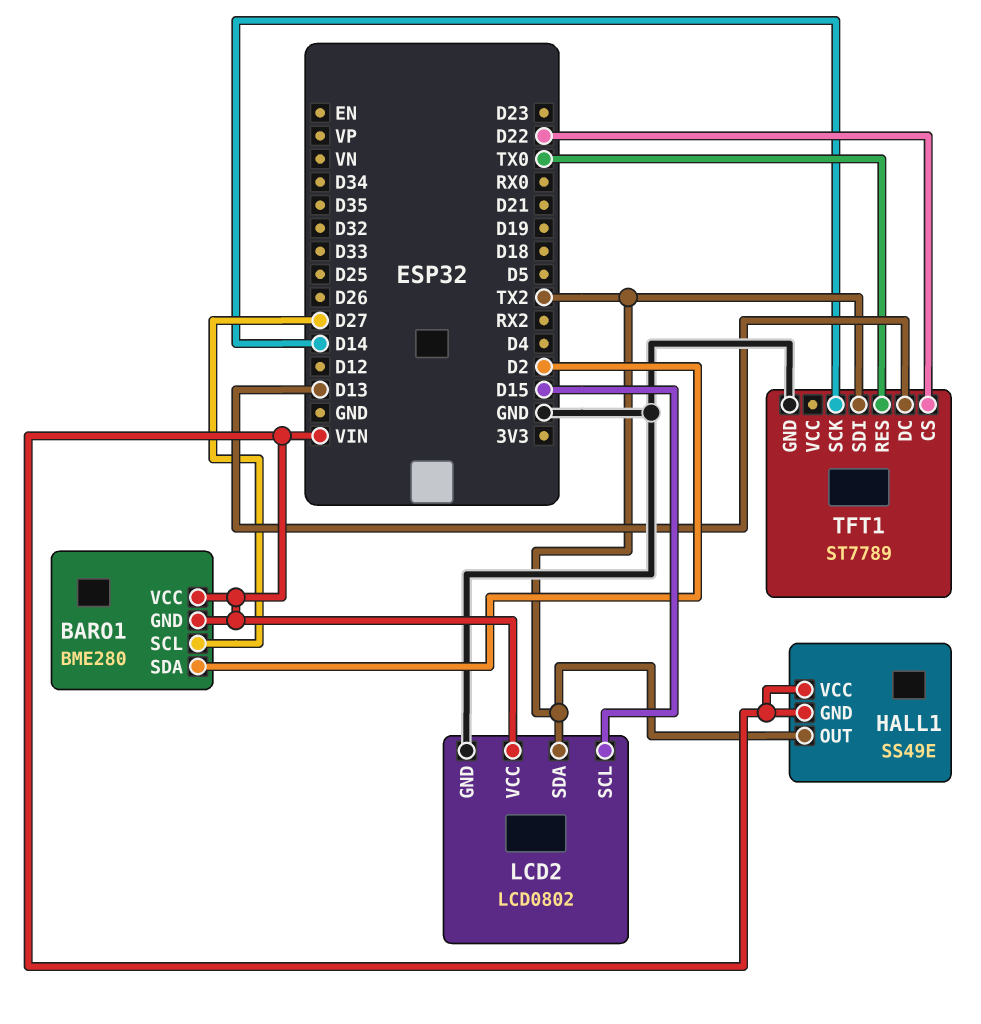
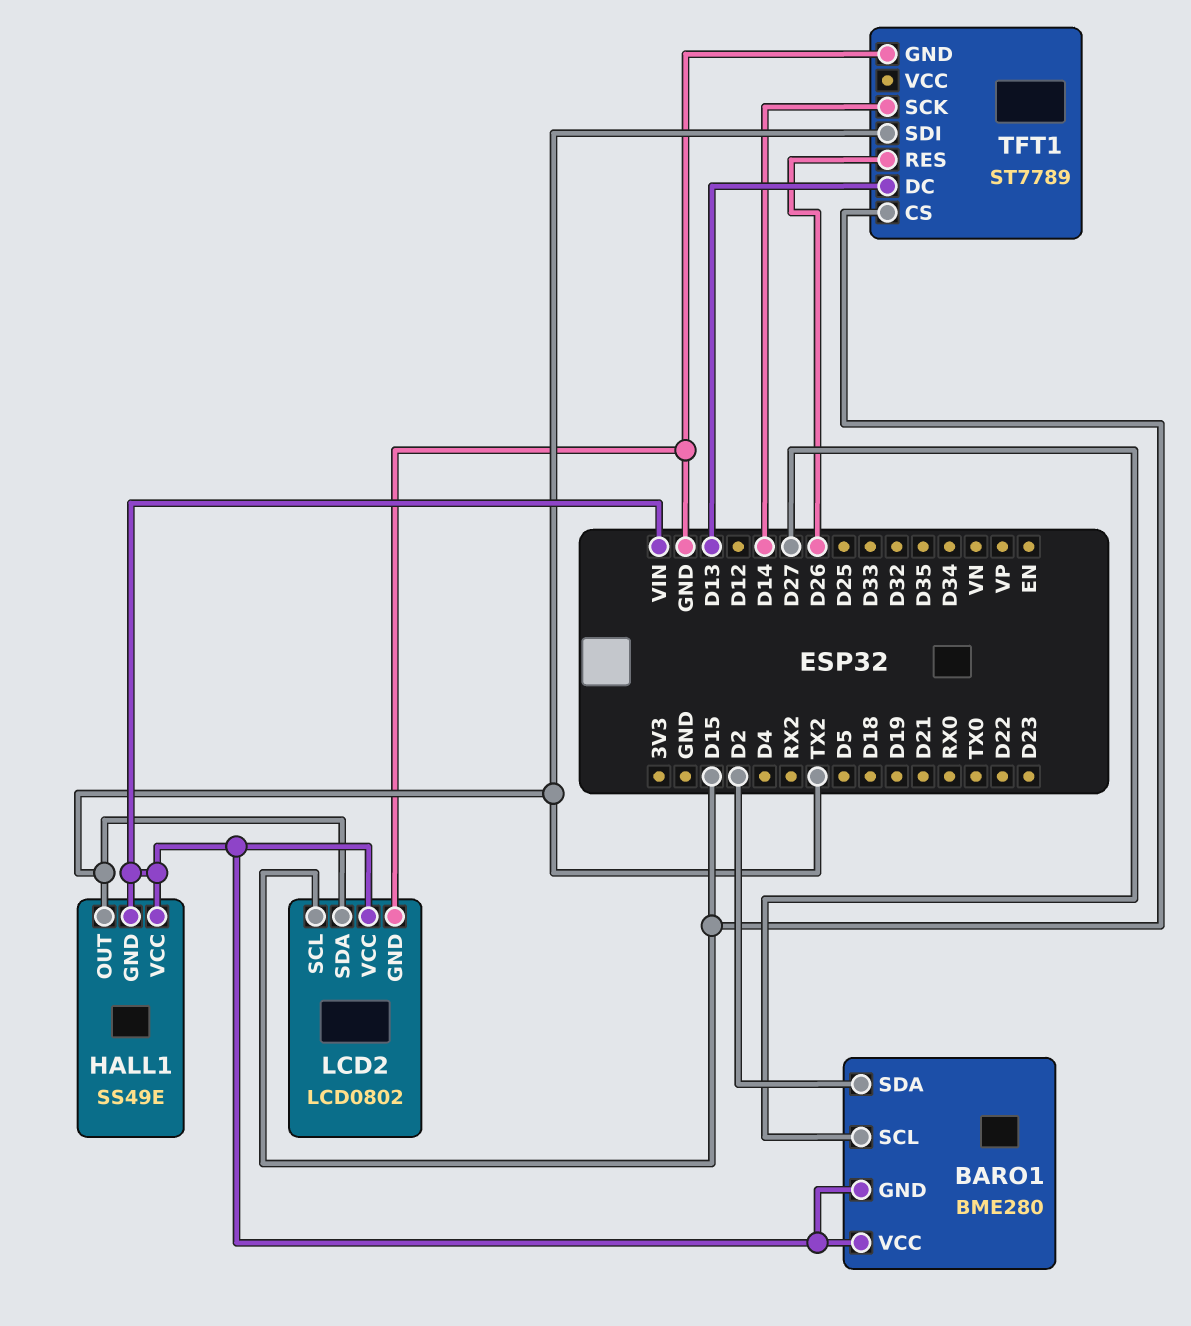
TFT1 pin CS: D22 -> D15
TFT1 pin RES: TX0 -> D26

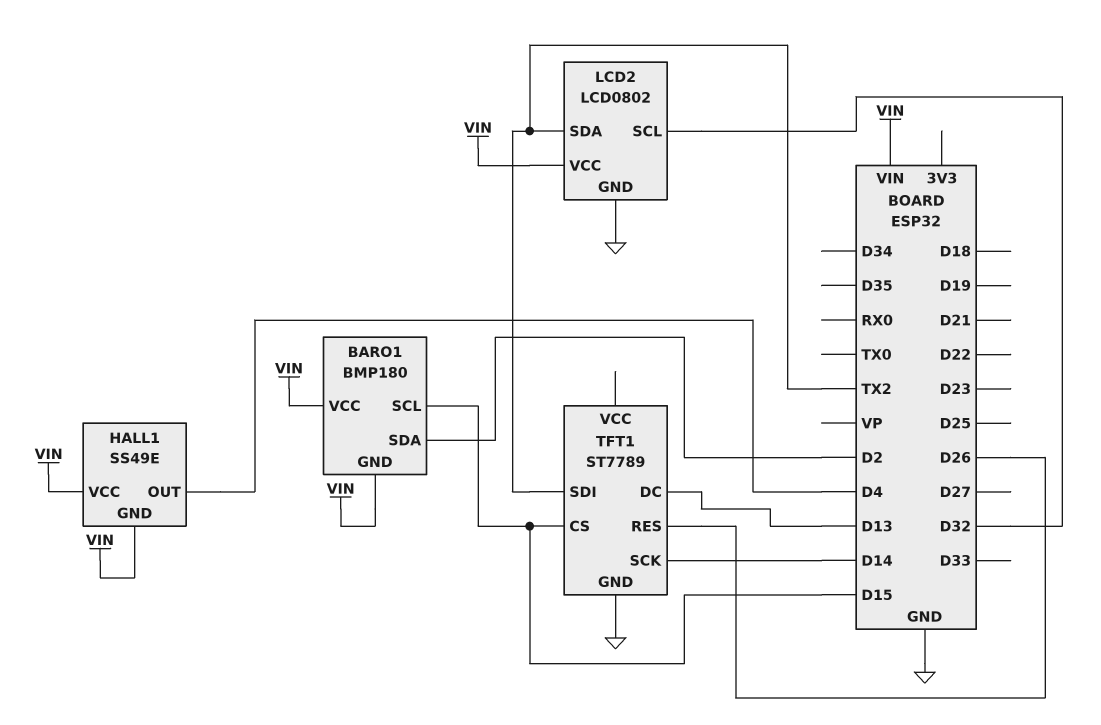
BARO1: BME280 -> BMP180
BARO1 pin SCL: D27 -> D15
HALL1 pin OUT: TX2 -> D4
LCD2 pin SCL: D15 -> D32

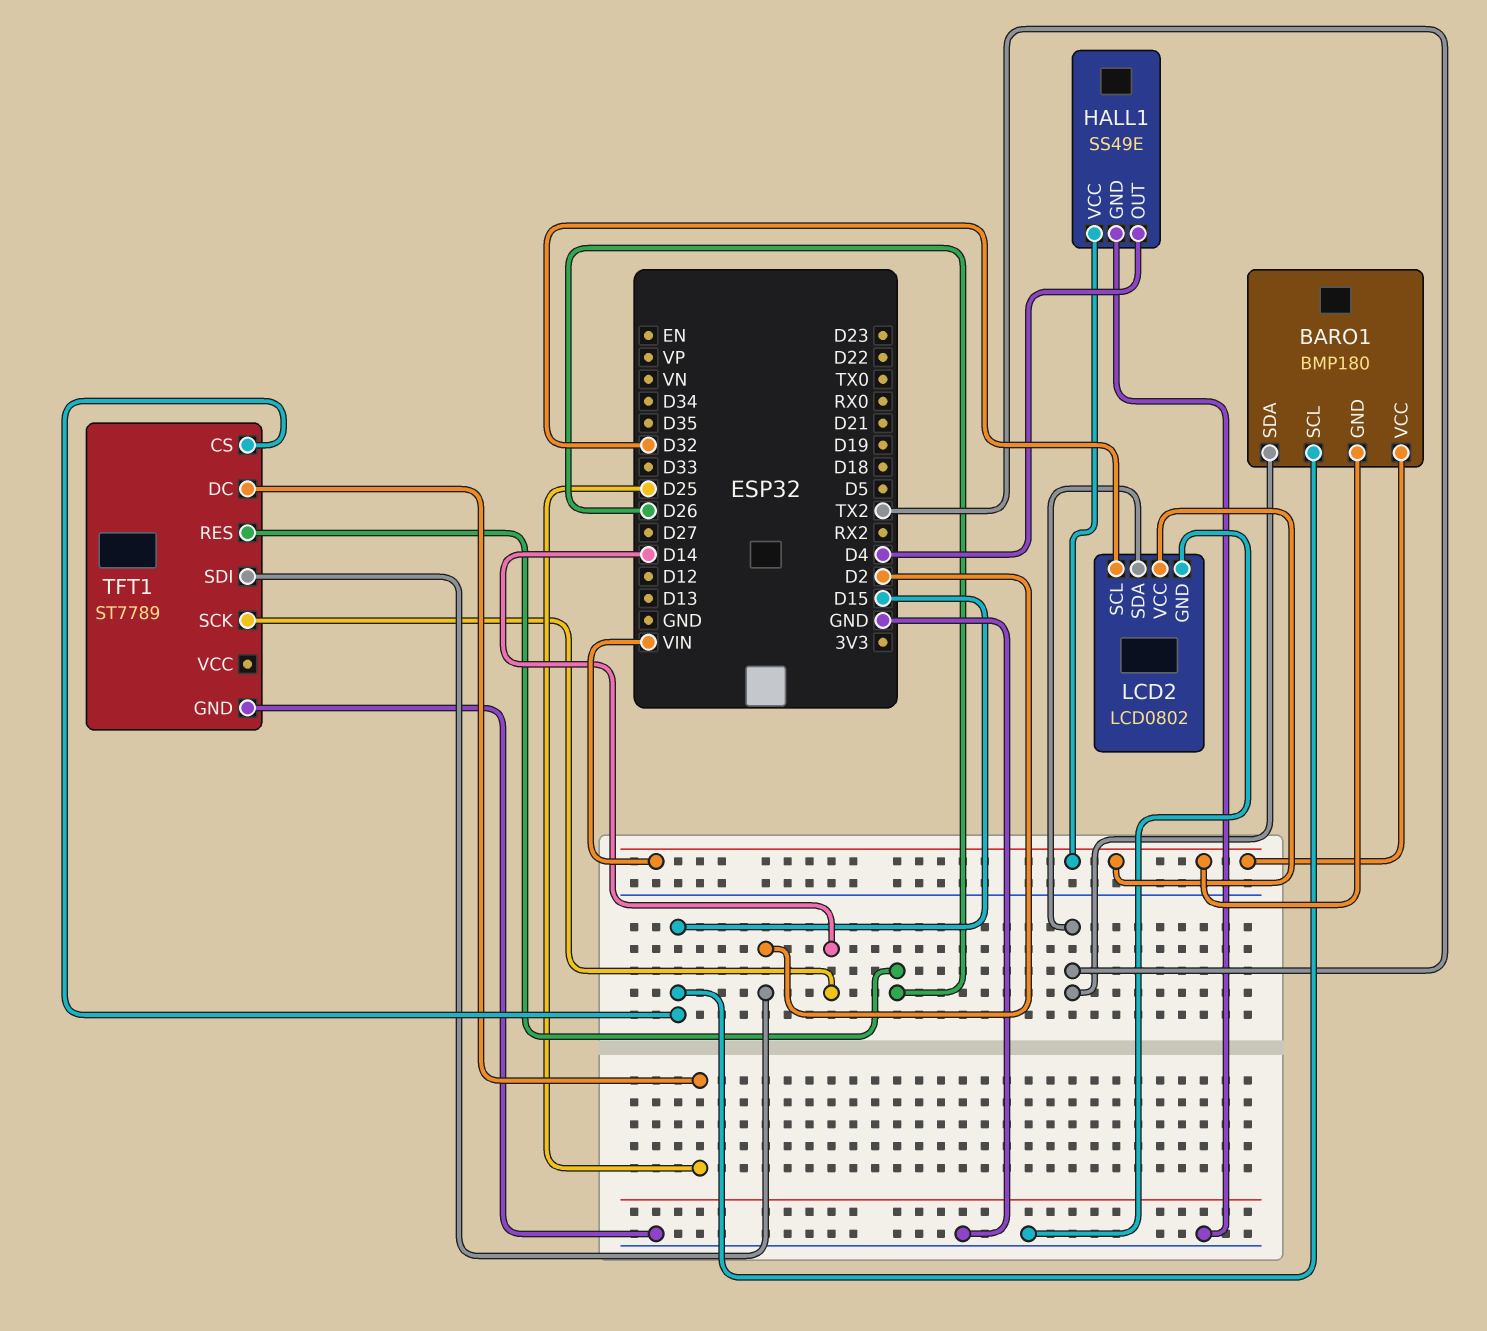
BARO1 pin SDA: D2 -> TX2
HALL1 pin GND: VIN -> GND
TFT1 pin DC: D13 -> D25
TFT1 pin SDI: TX2 -> D2

